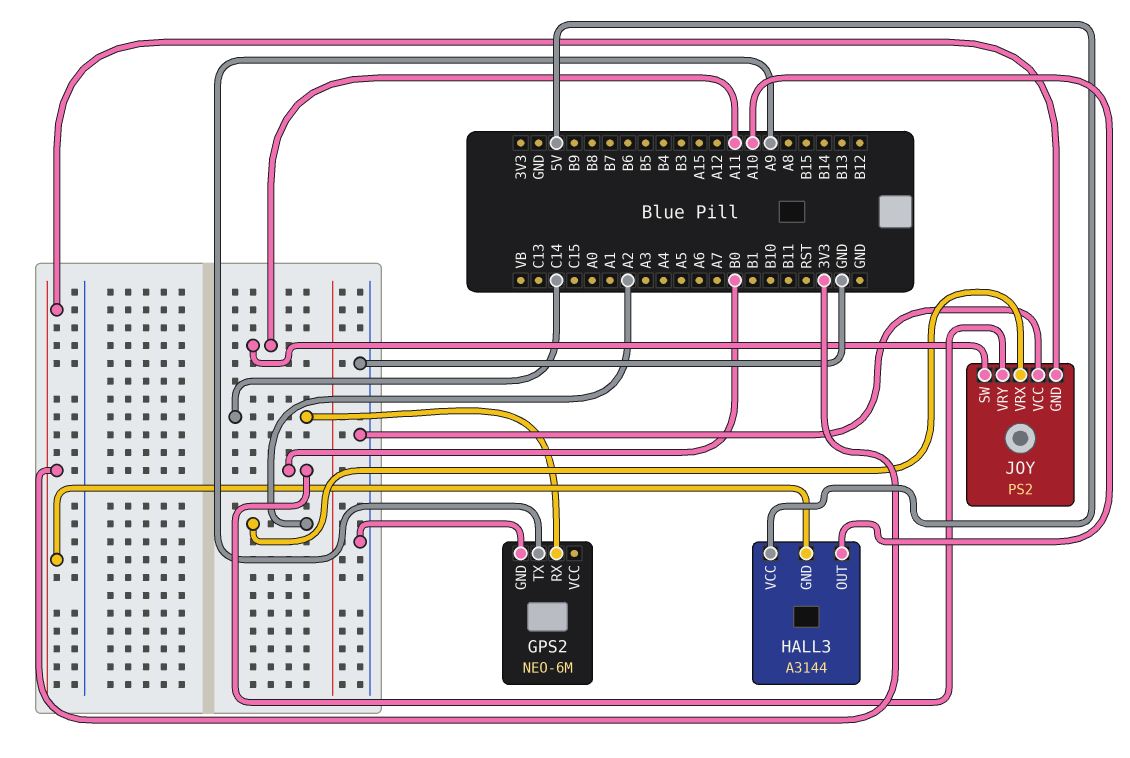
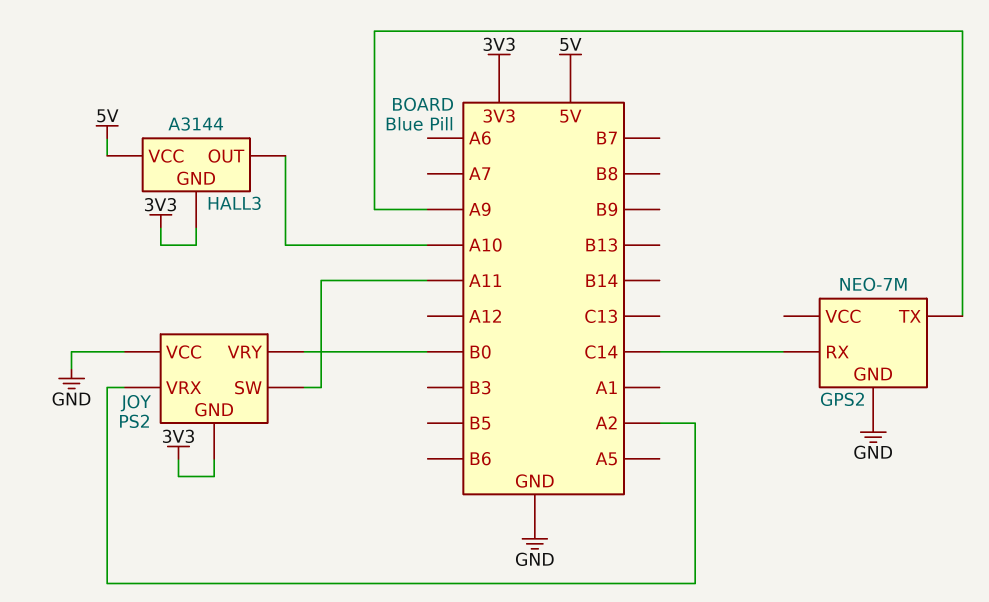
GPS2: NEO-6M -> NEO-7M

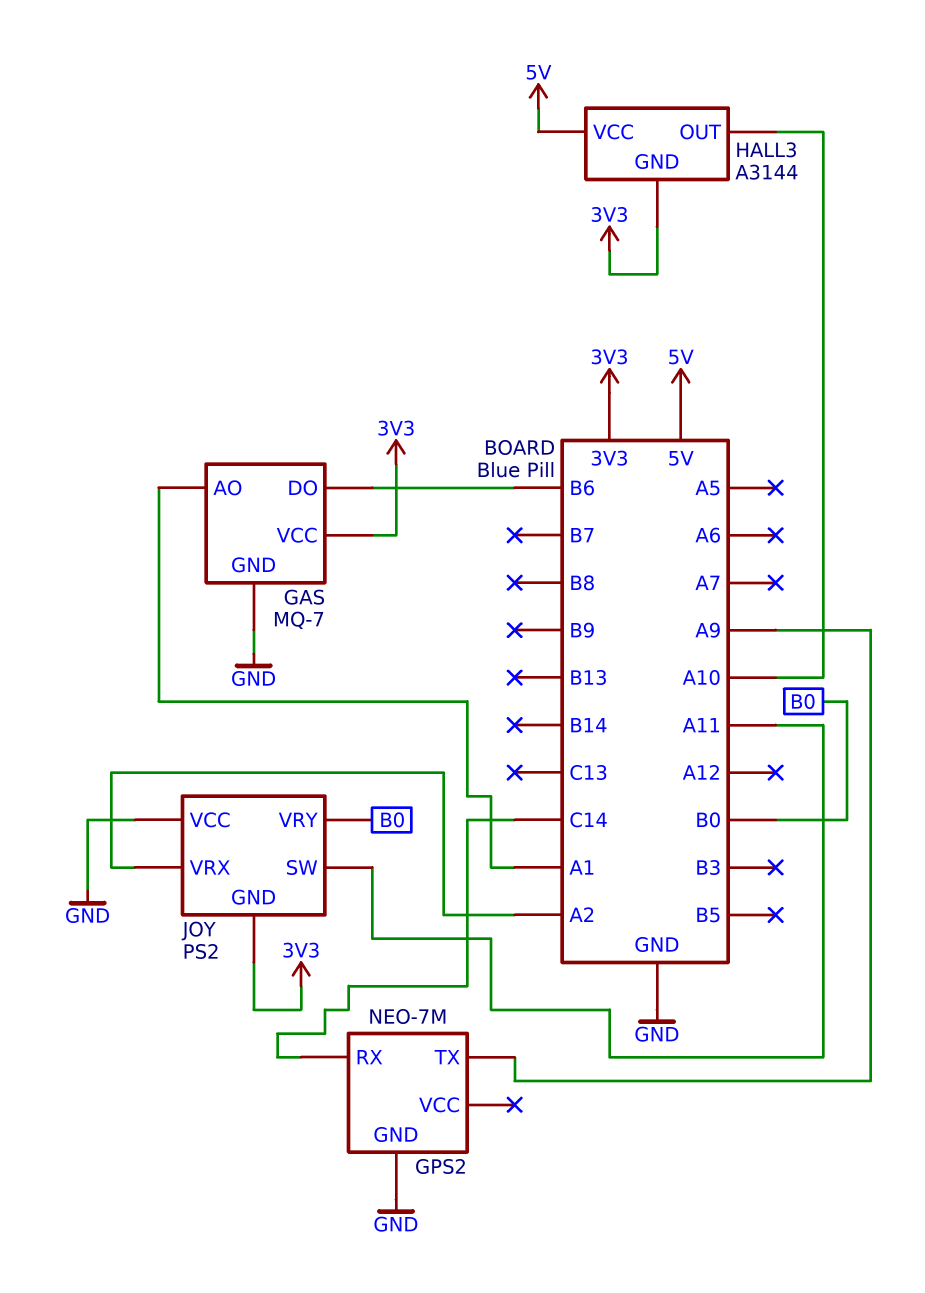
GAS: none -> MQ-7
GAS pin AO: none -> A1
GAS pin DO: none -> B6
GAS pin GND: none -> GND
GAS pin VCC: none -> 3V3

